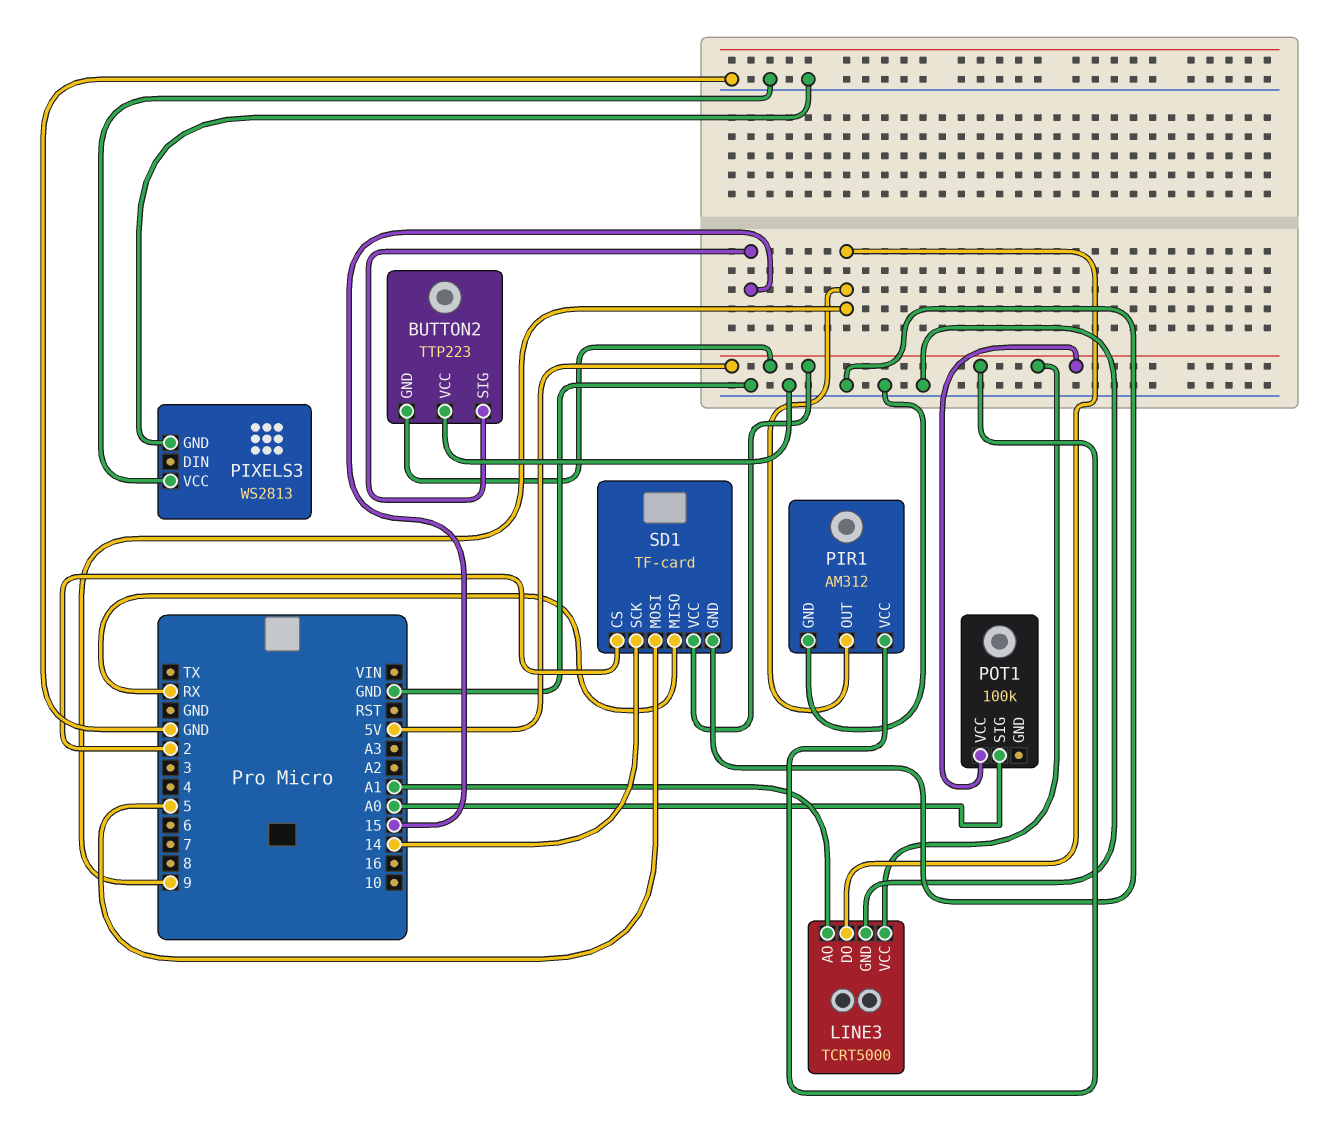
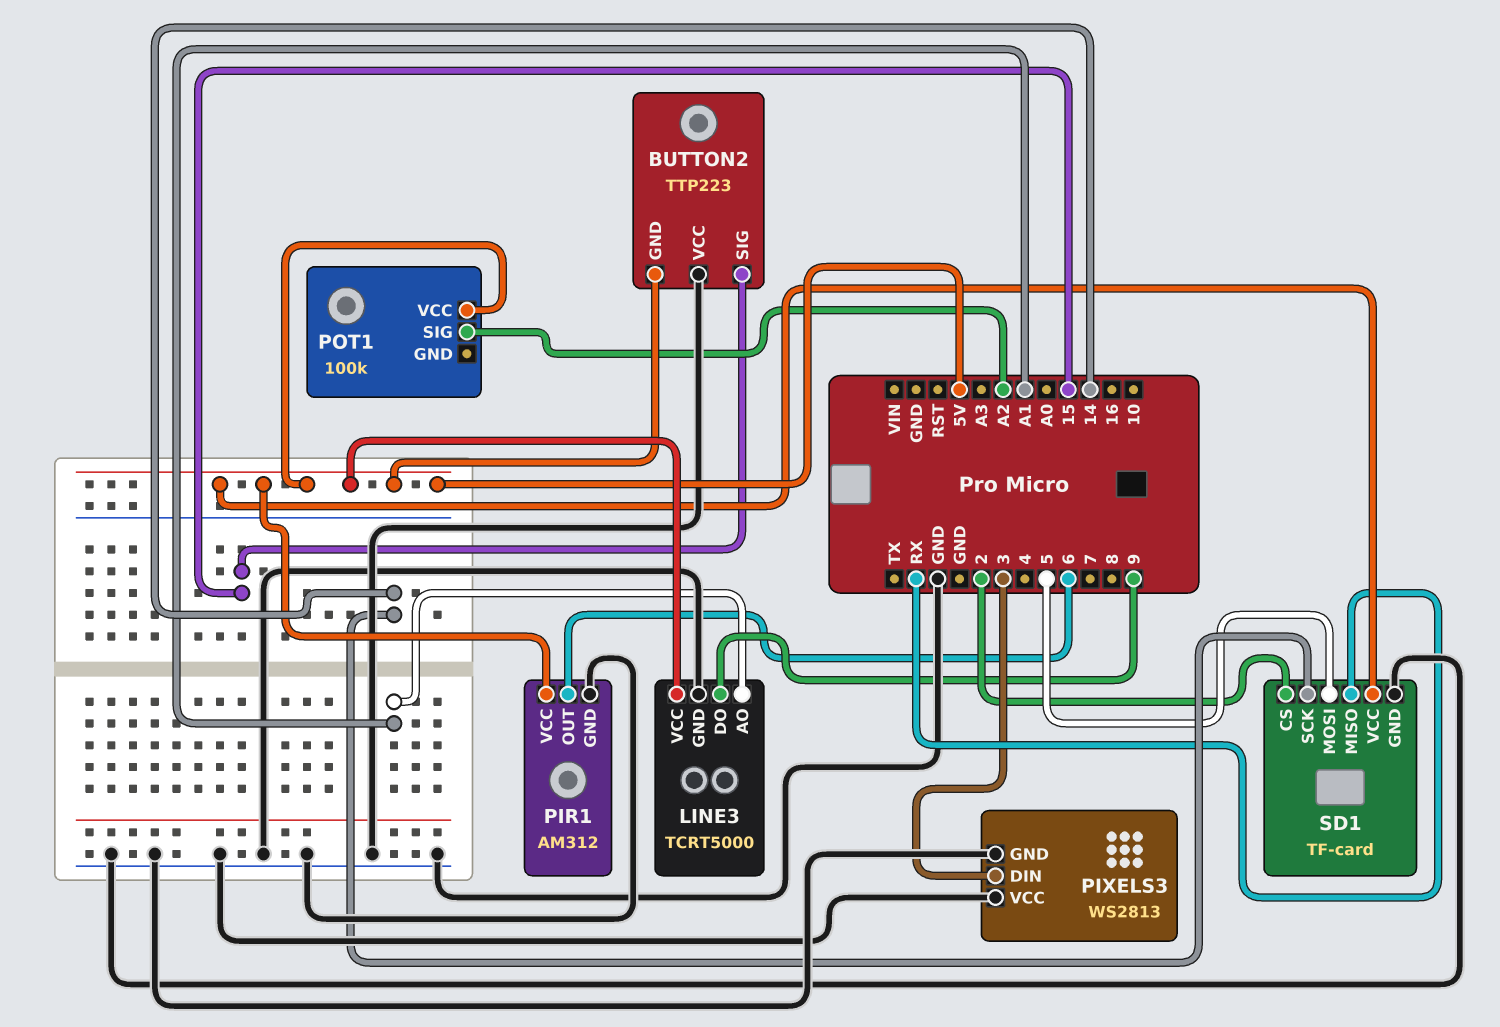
PIR1 pin OUT: 9 -> 6
PIXELS3 pin DIN: none -> 3
POT1 pin SIG: A0 -> A2

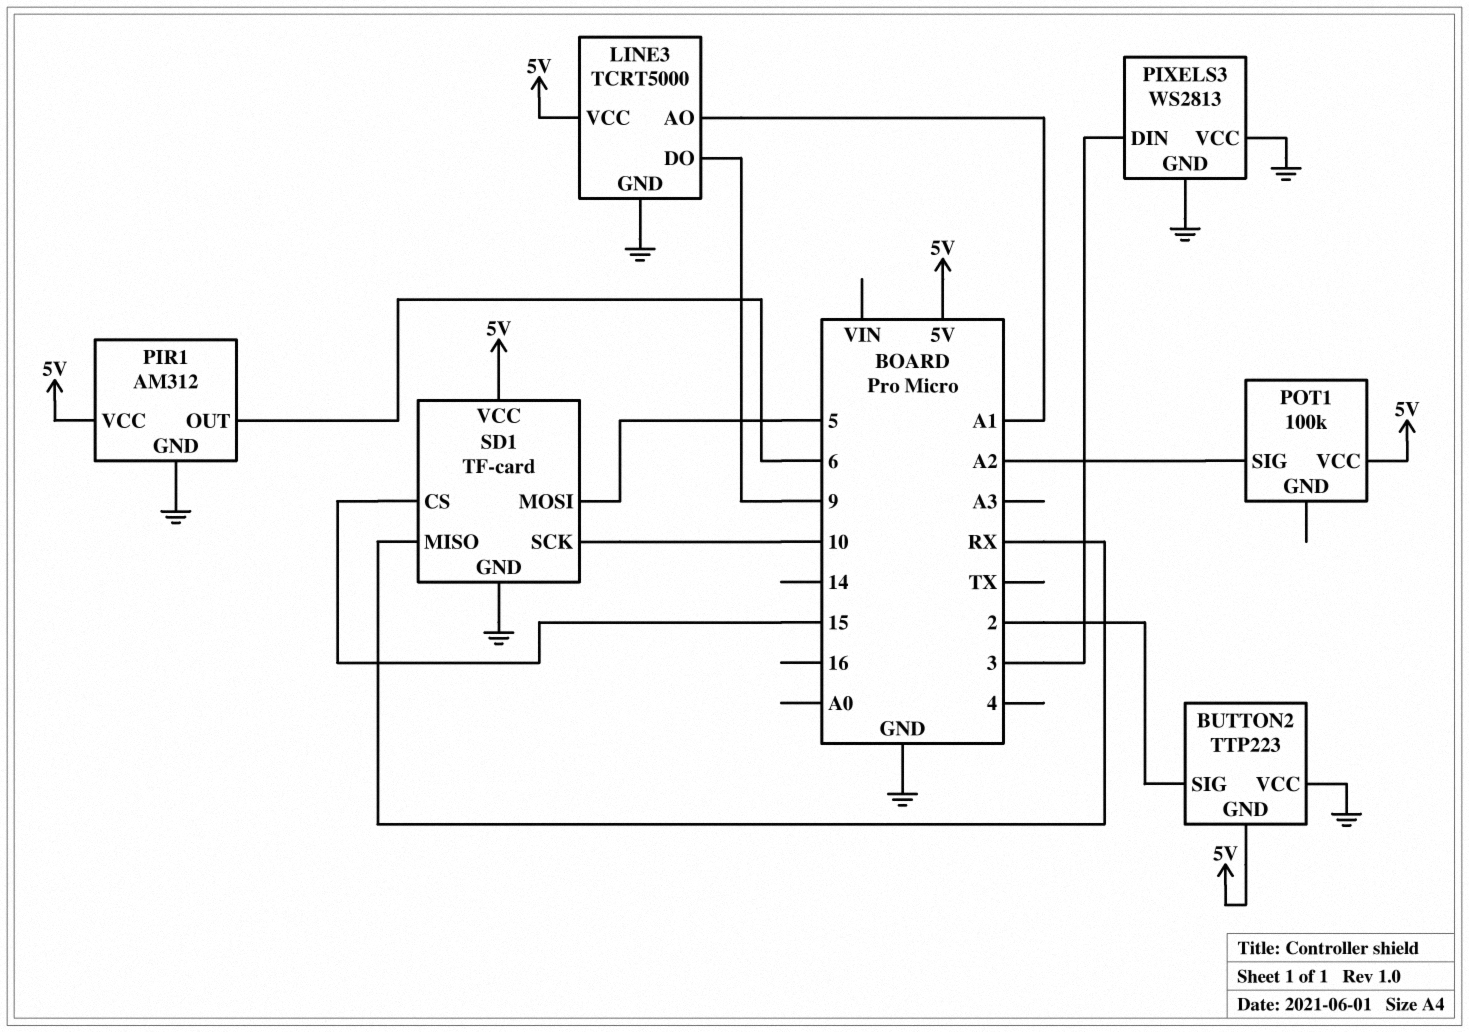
BUTTON2 pin SIG: 15 -> 2
SD1 pin CS: 2 -> 15
SD1 pin SCK: 14 -> 10

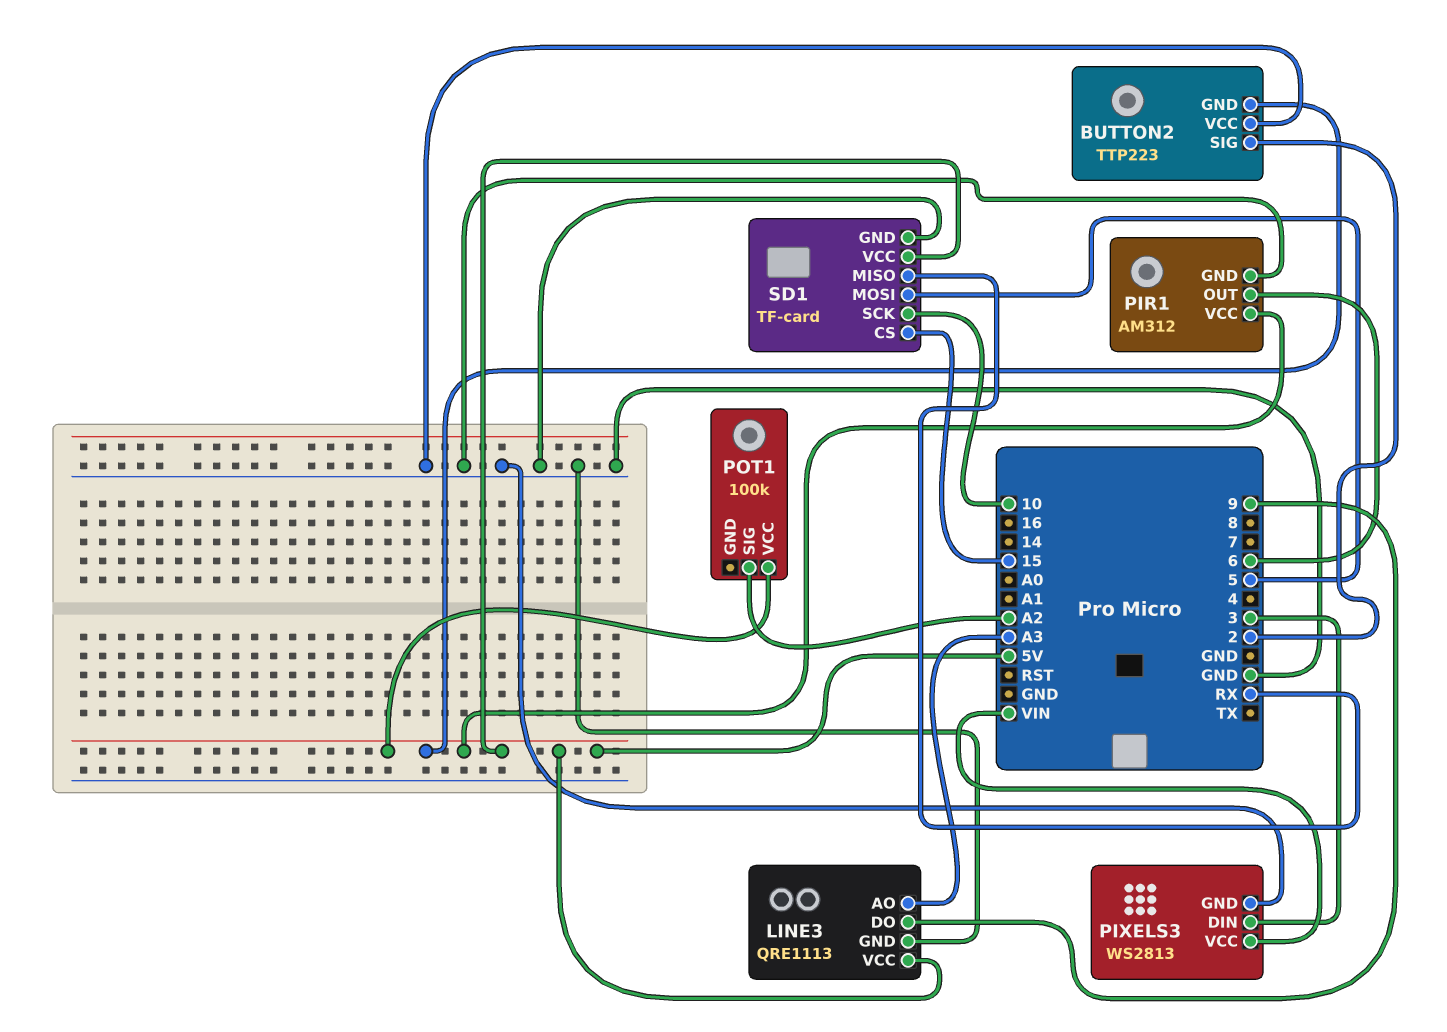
LINE3: TCRT5000 -> QRE1113
LINE3 pin AO: A1 -> A3
PIXELS3 pin VCC: GND -> VIN

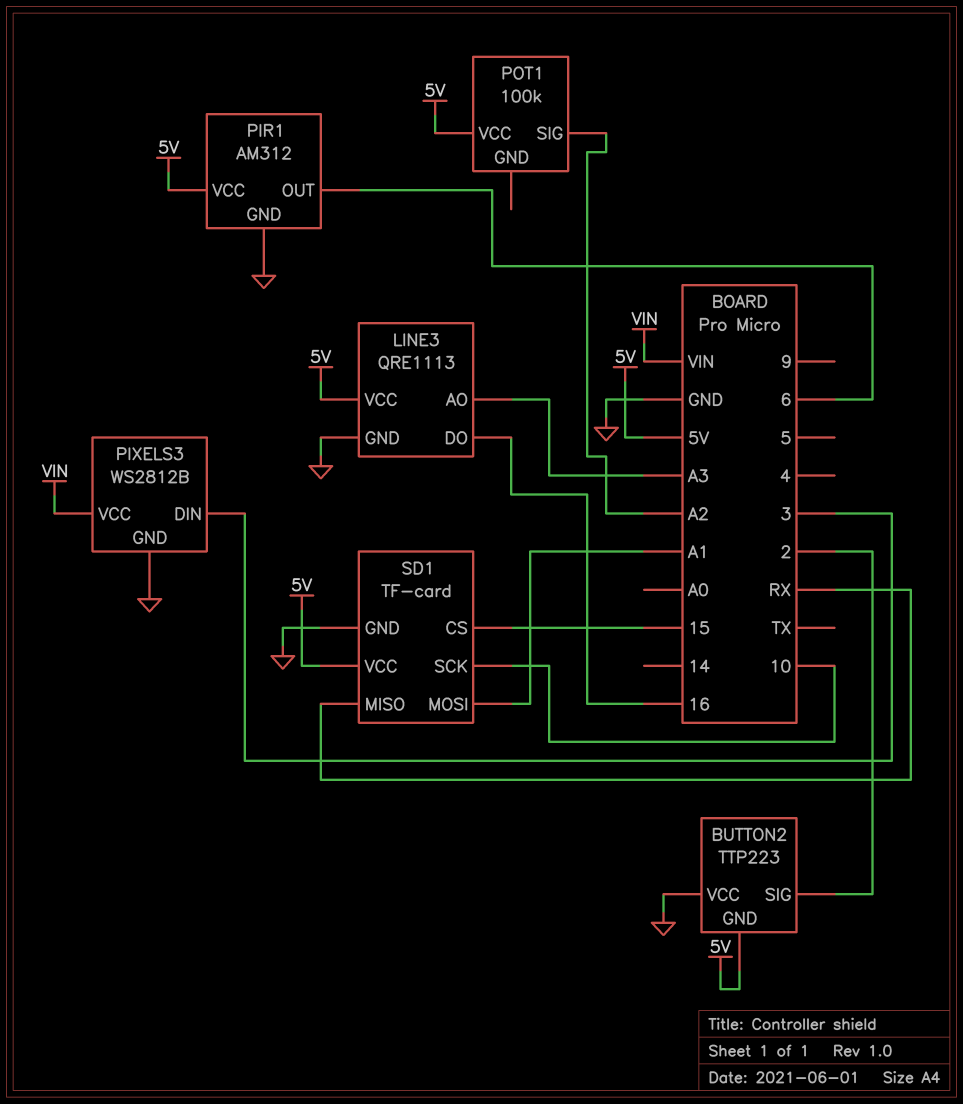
LINE3 pin DO: 9 -> 16
PIXELS3: WS2813 -> WS2812B
SD1 pin MOSI: 5 -> A1

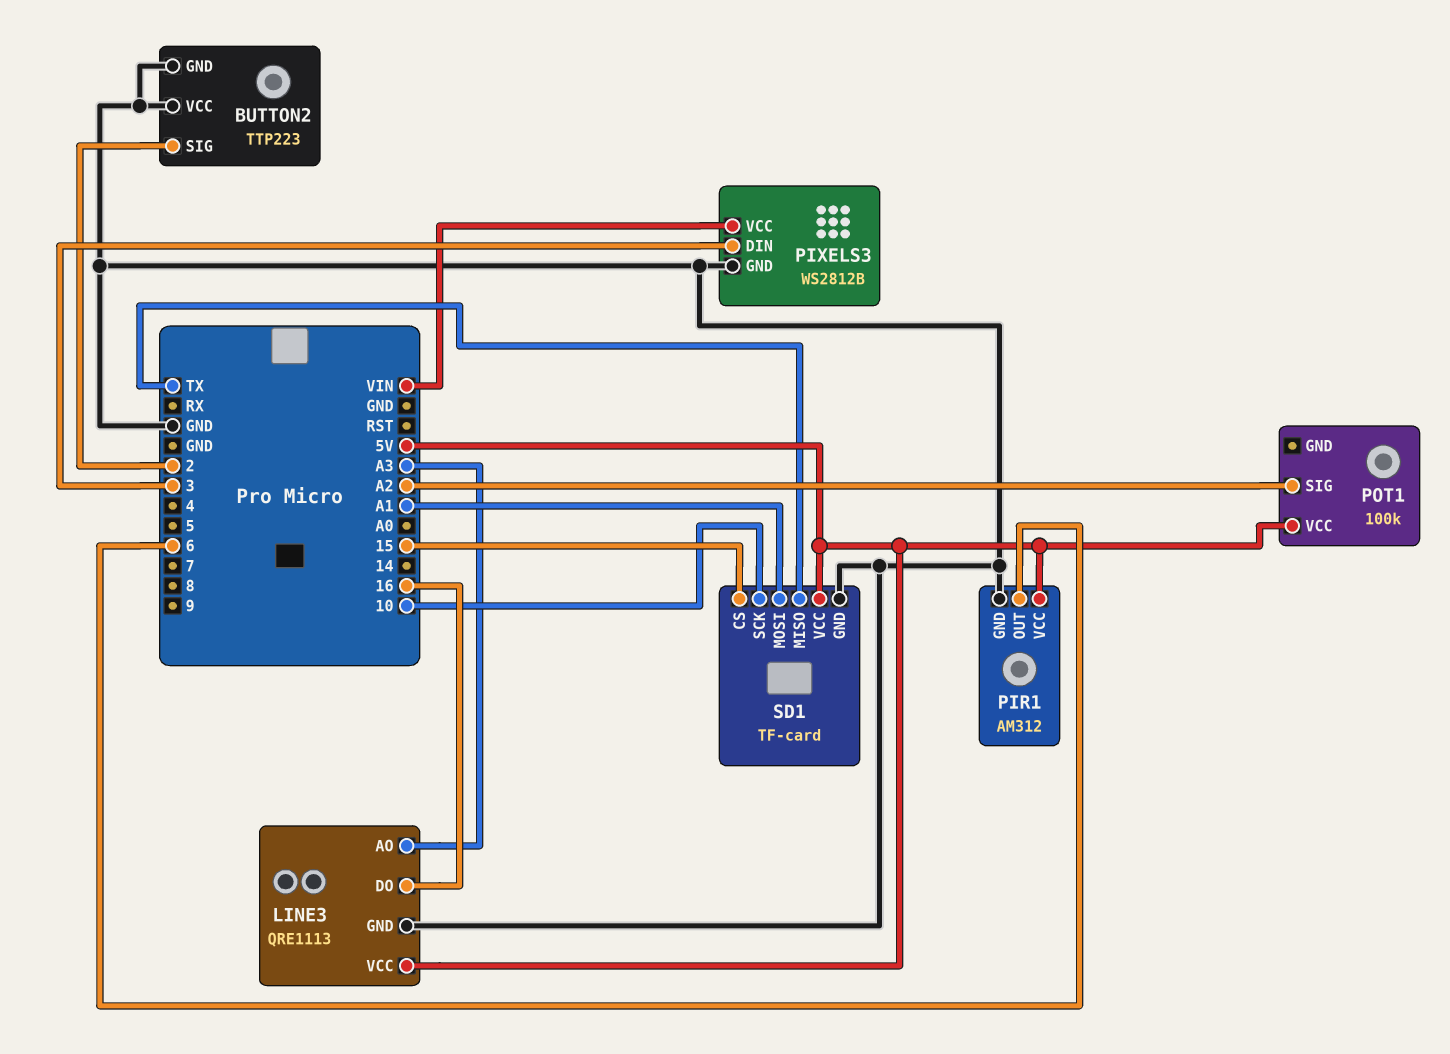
BUTTON2 pin GND: 5V -> GND
SD1 pin MISO: RX -> TX

